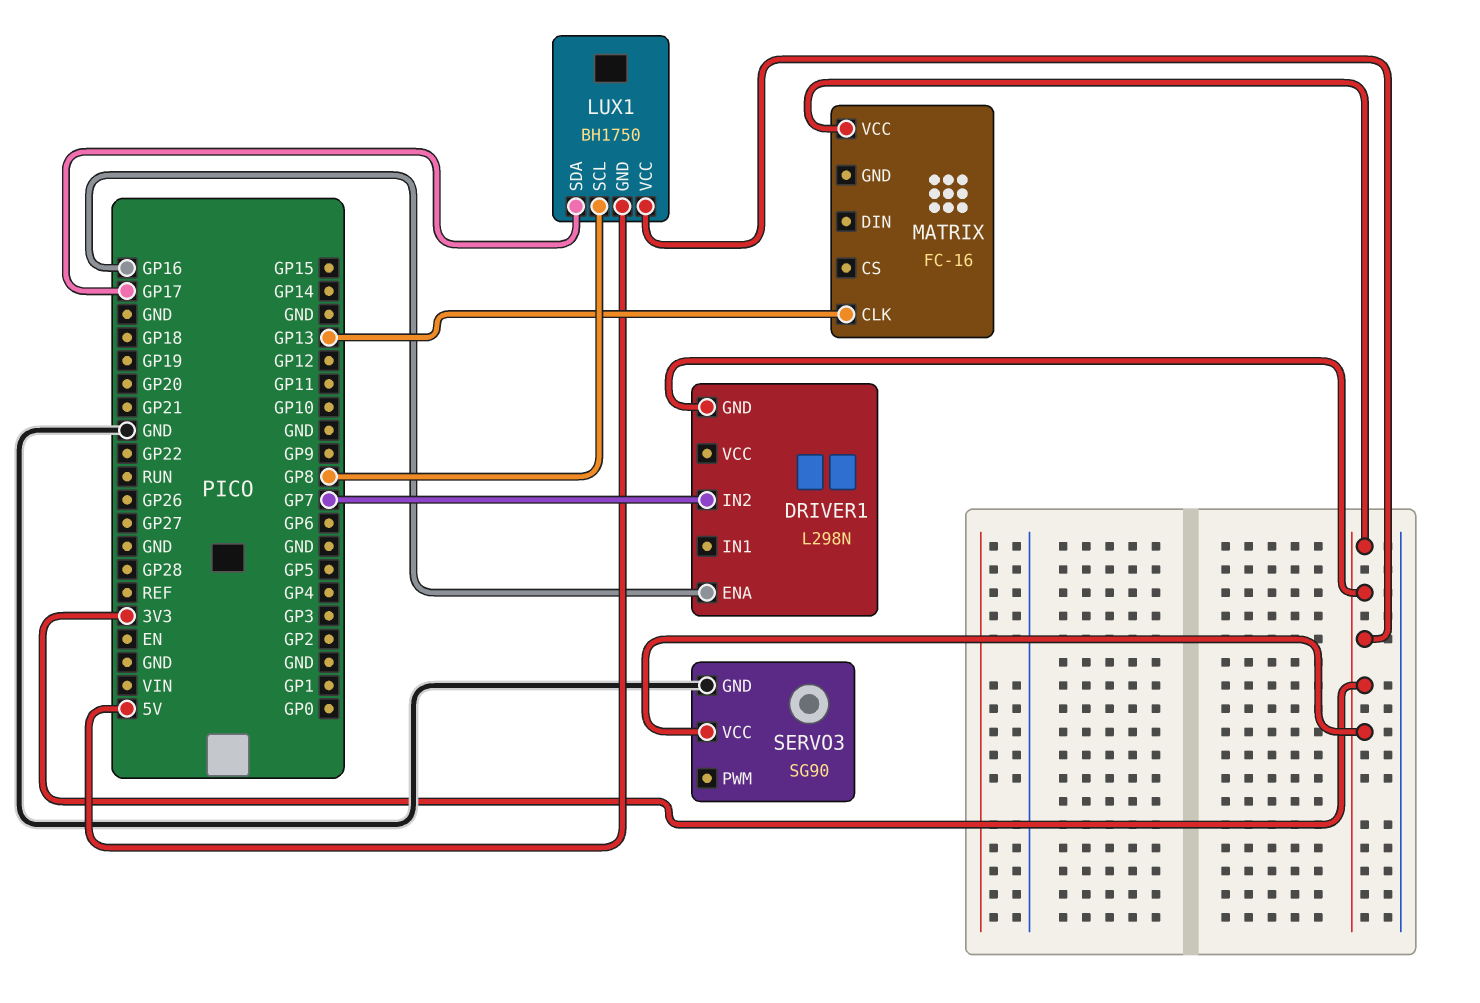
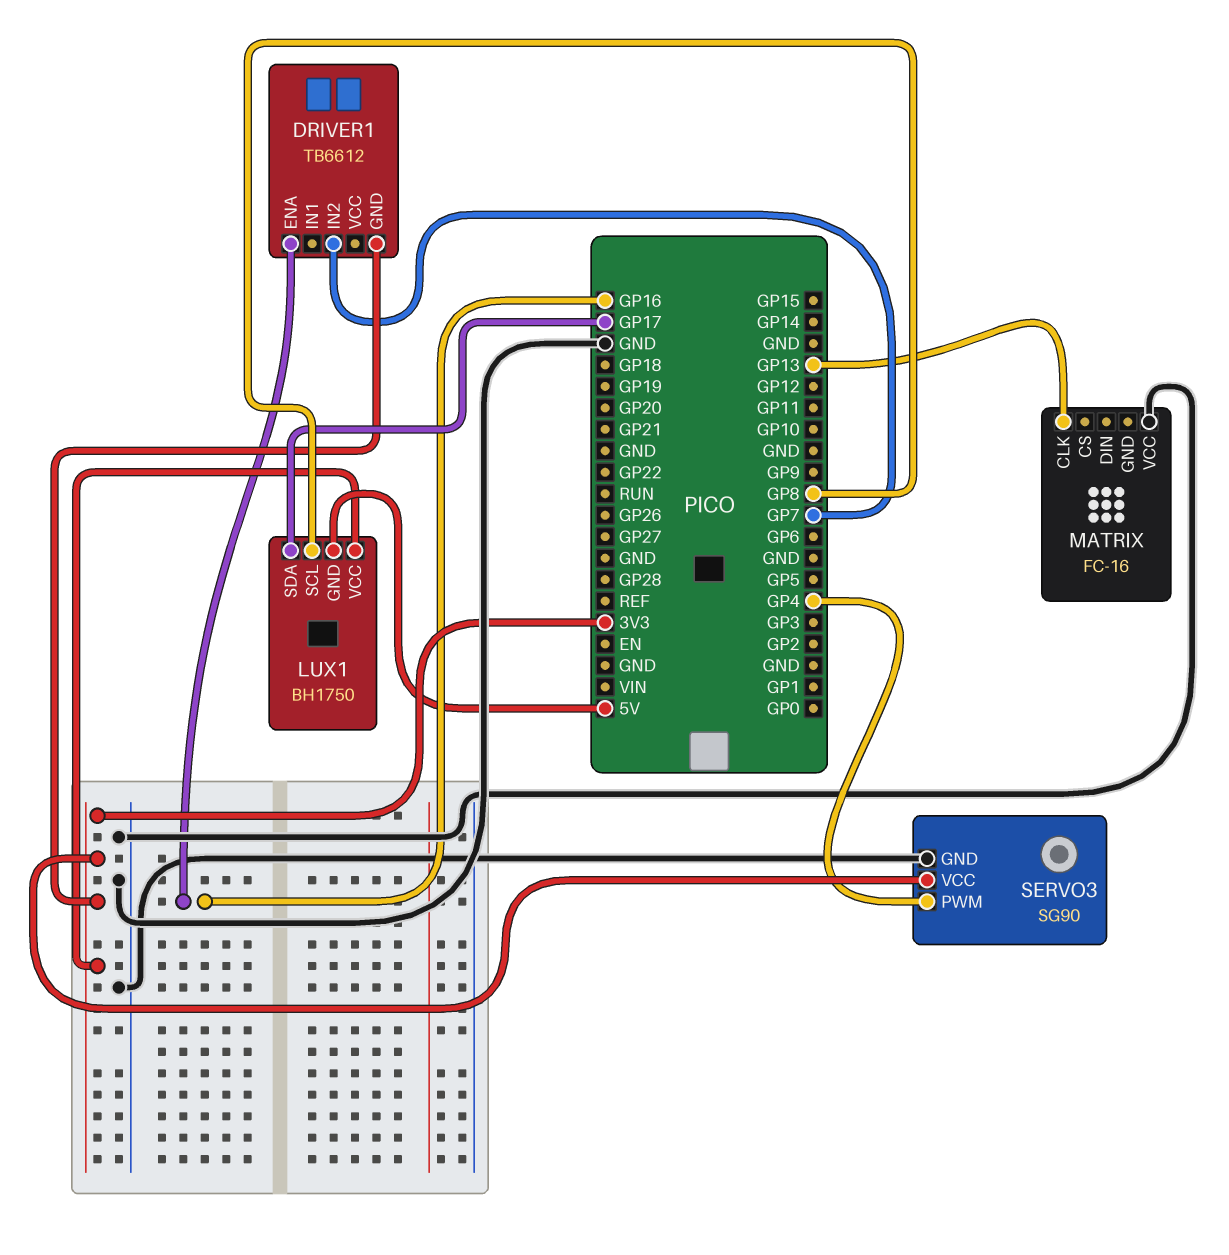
DRIVER1: L298N -> TB6612
MATRIX pin VCC: 3V3 -> GND
SERVO3 pin PWM: none -> GP4

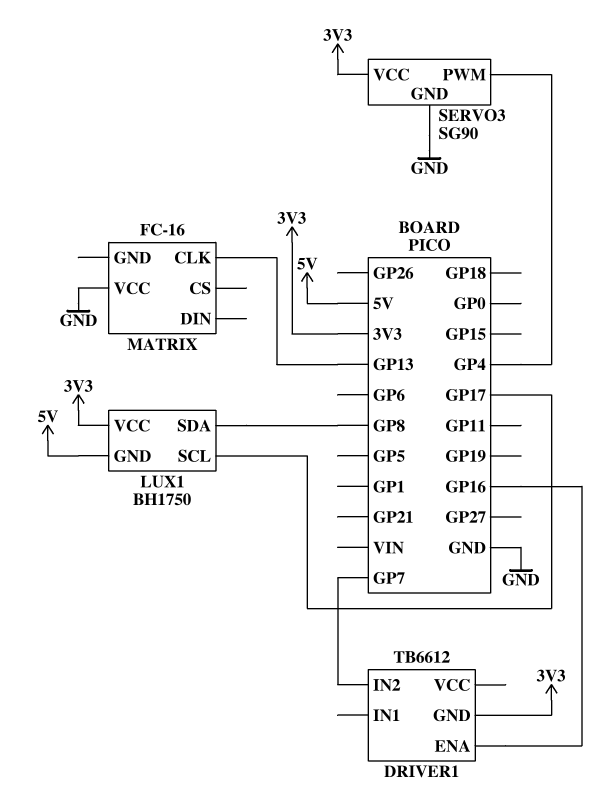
LUX1 pin SCL: GP8 -> GP17
LUX1 pin SDA: GP17 -> GP8

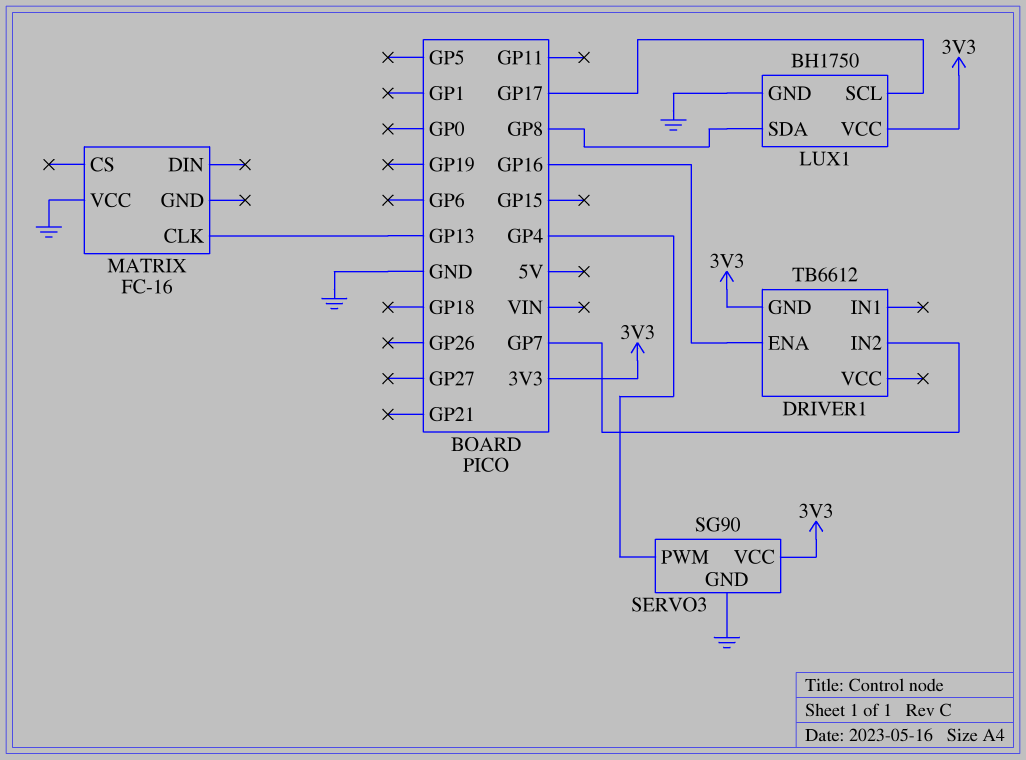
LUX1 pin GND: 5V -> GND

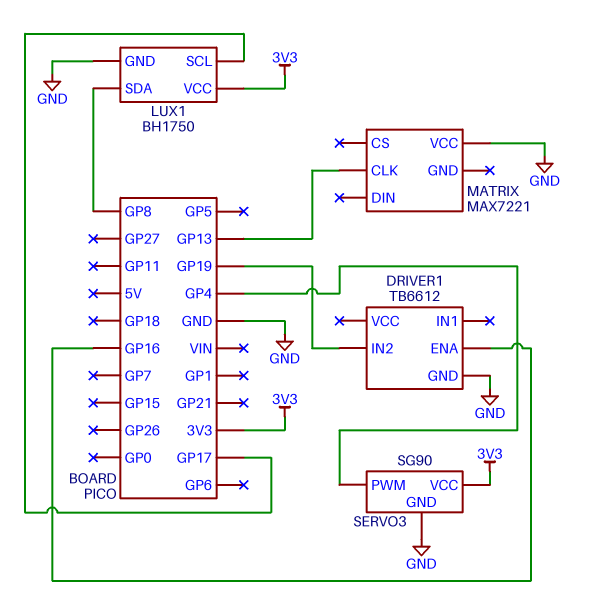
DRIVER1 pin GND: 3V3 -> GND
DRIVER1 pin IN2: GP7 -> GP19
MATRIX: FC-16 -> MAX7221

